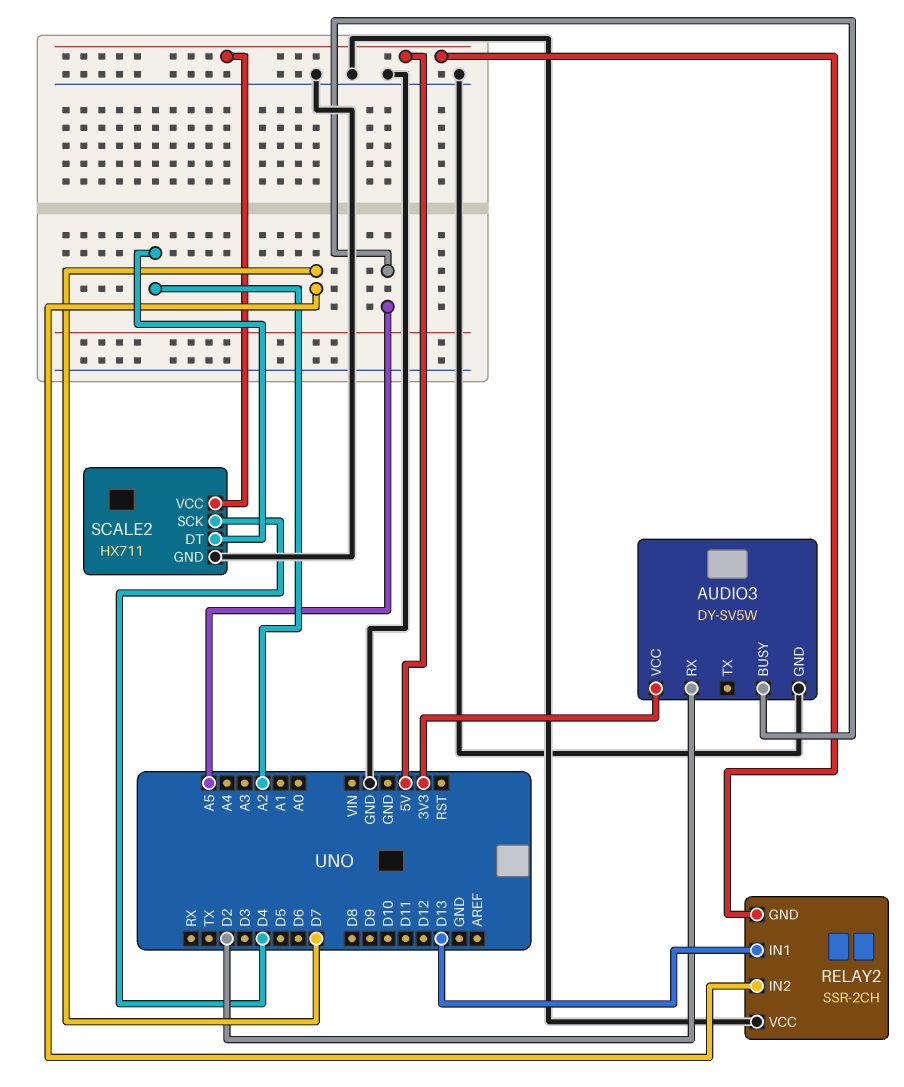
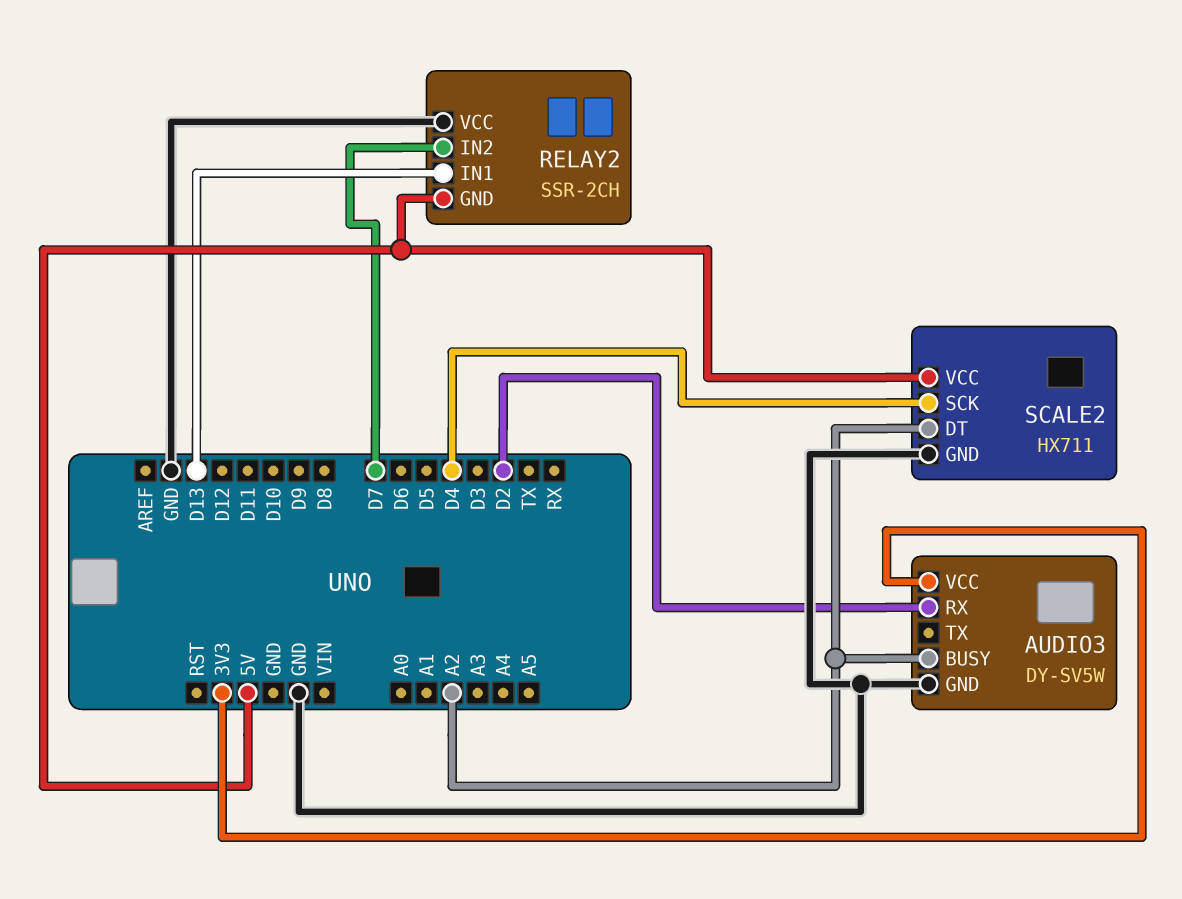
AUDIO3 pin BUSY: A5 -> A2

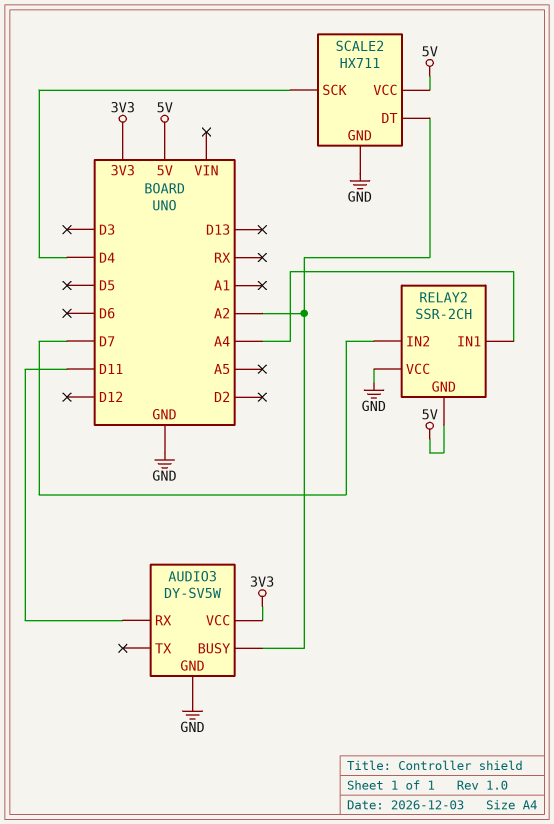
AUDIO3 pin RX: D2 -> D11
RELAY2 pin IN1: D13 -> A4

